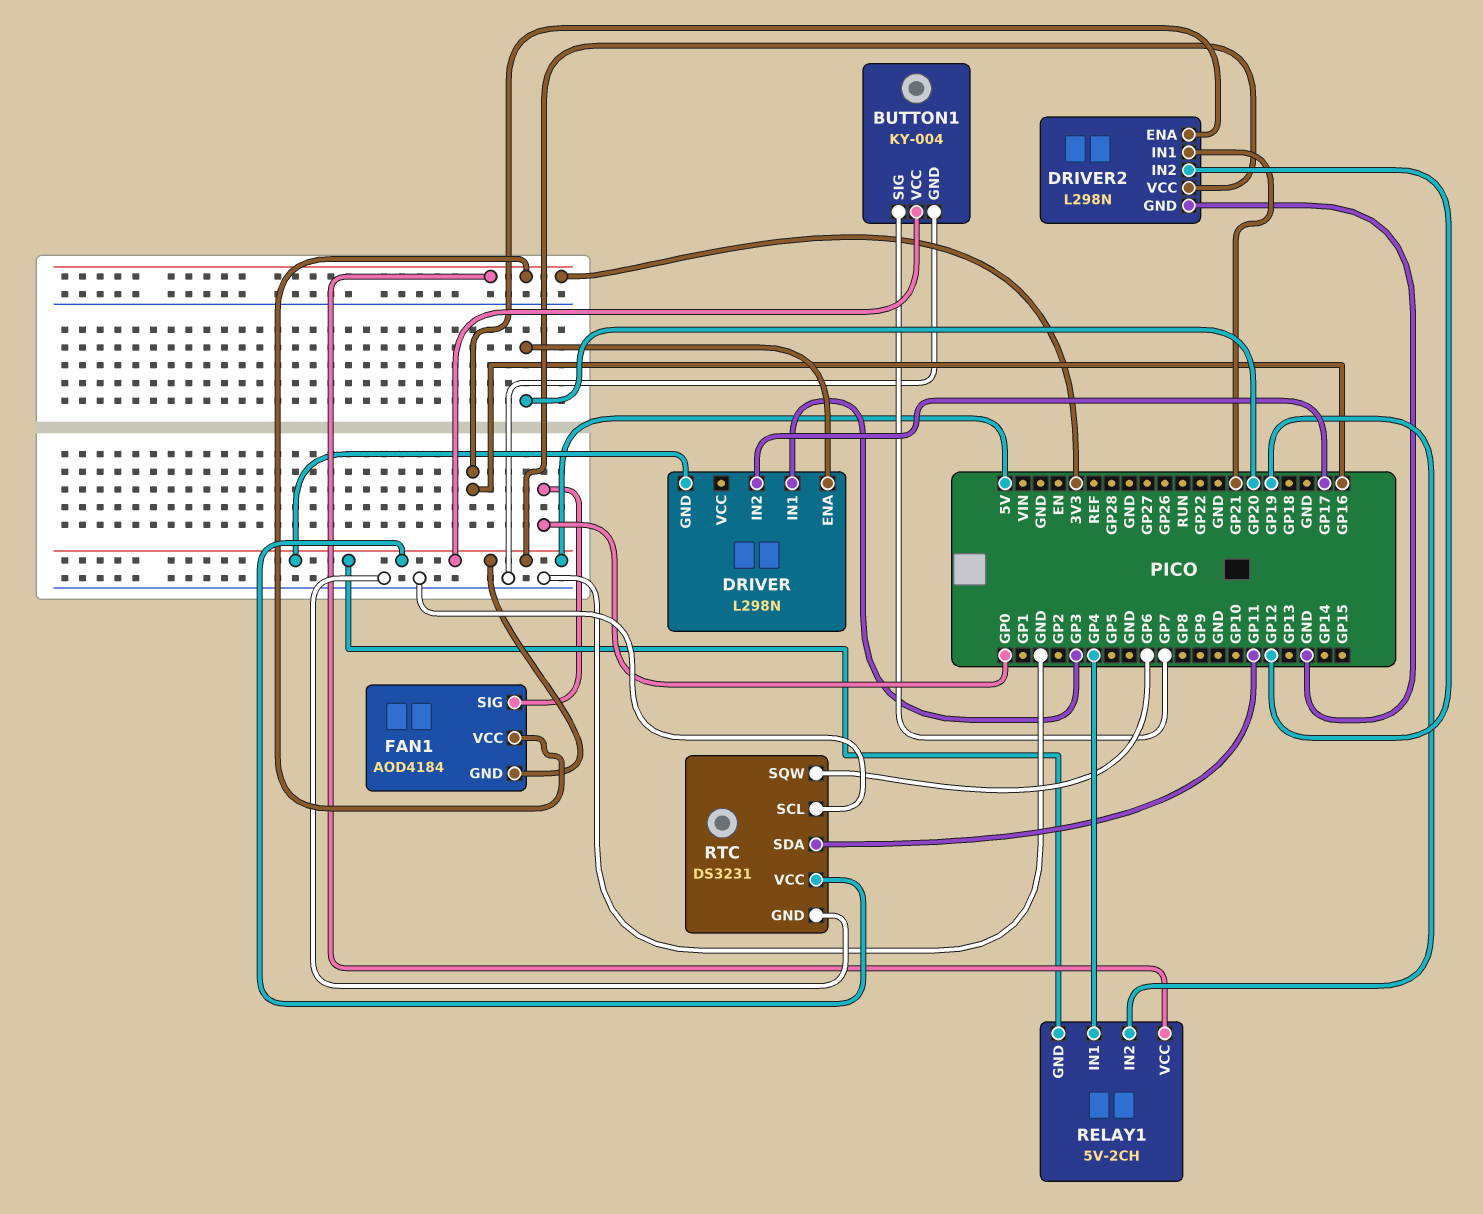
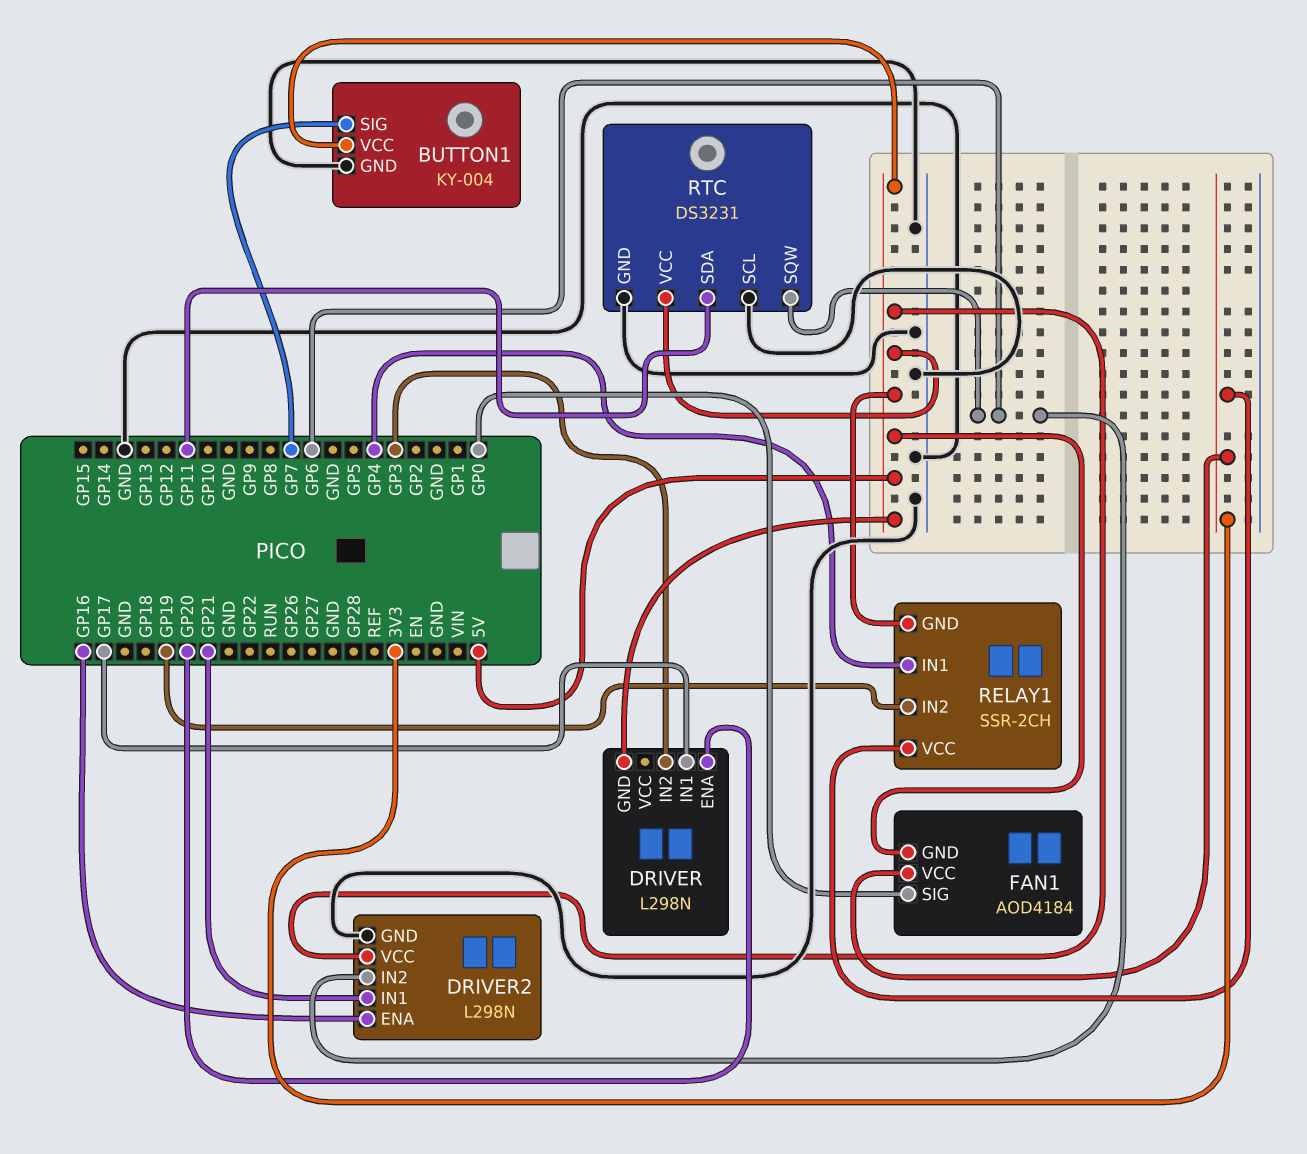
DRIVER pin IN1: GP3 -> GP17
DRIVER pin IN2: GP17 -> GP3
DRIVER2 pin IN2: GP12 -> GP6
RELAY1: 5V-2CH -> SSR-2CH

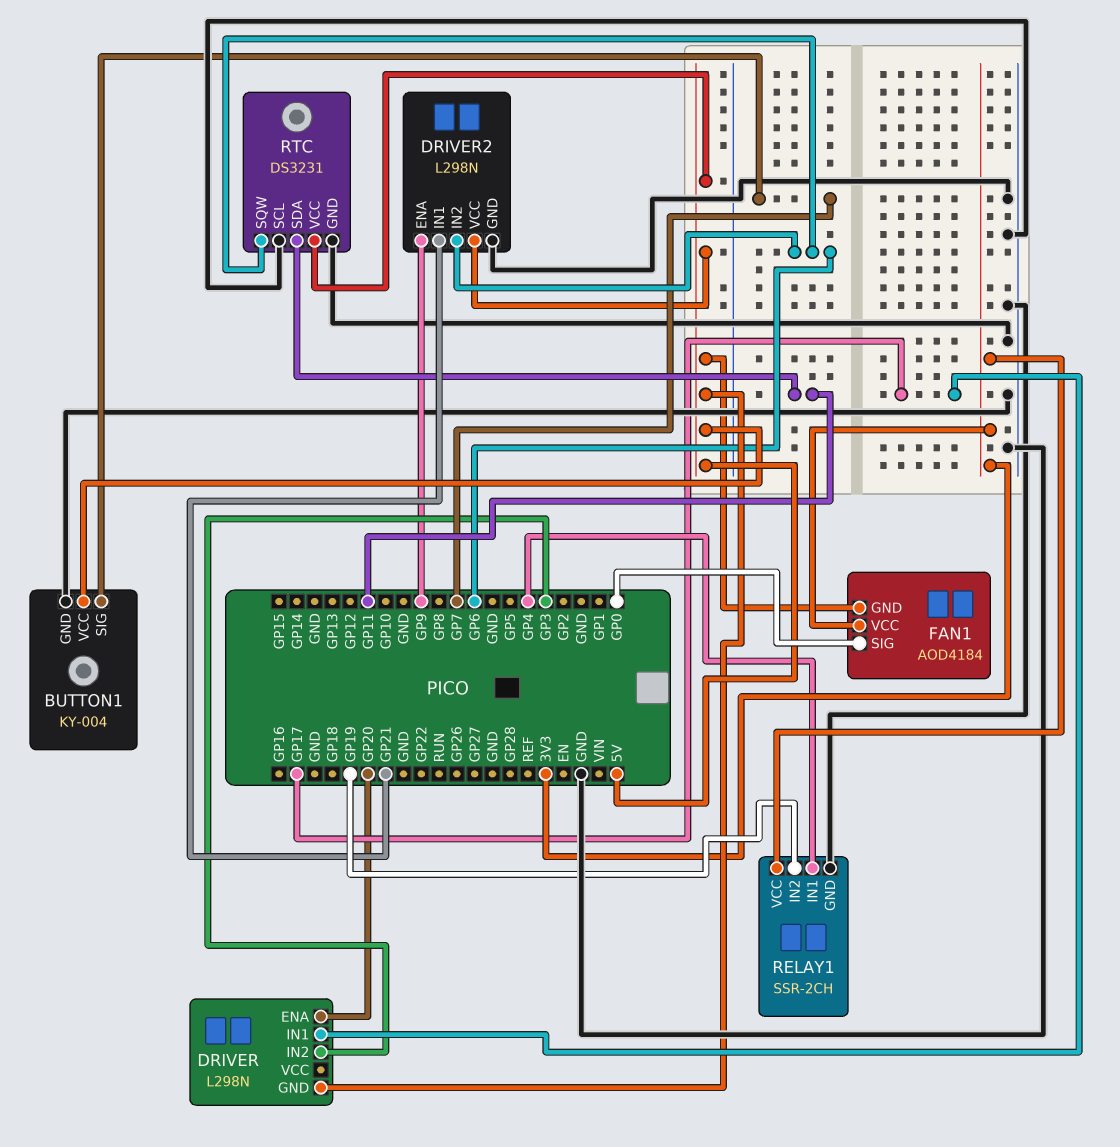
DRIVER2 pin ENA: GP16 -> GP9
RELAY1 pin GND: 5V -> GND

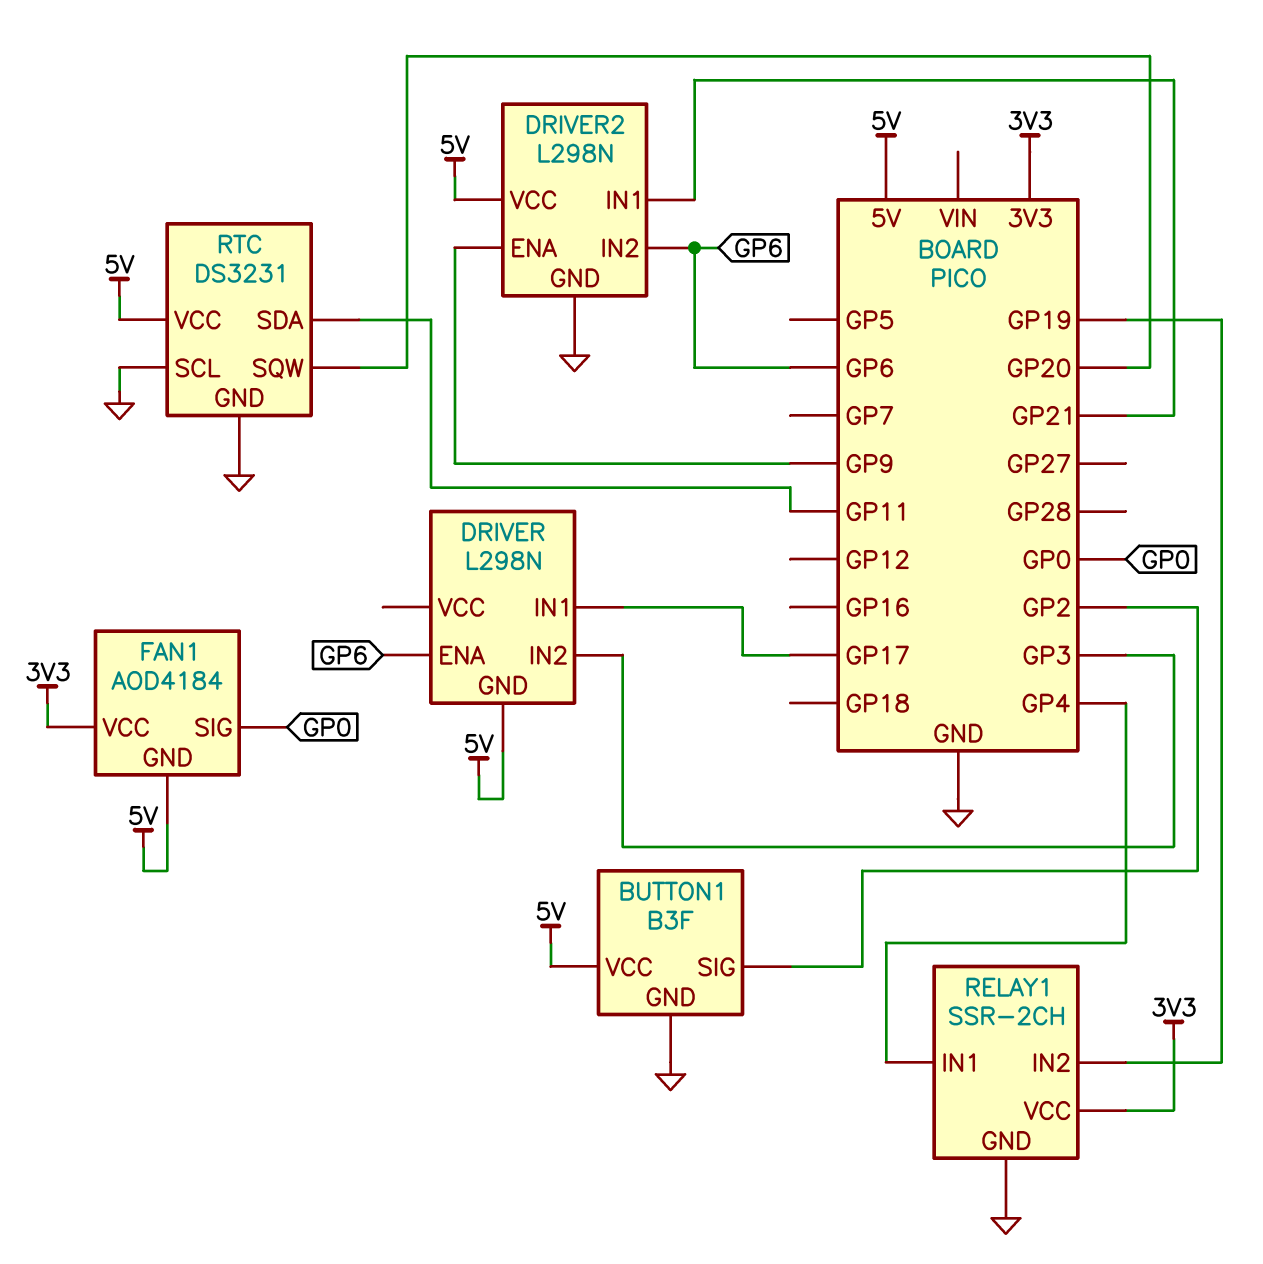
BUTTON1: KY-004 -> B3F
BUTTON1 pin SIG: GP7 -> GP2
DRIVER pin ENA: GP20 -> GP6
RTC pin SQW: GP6 -> GP20

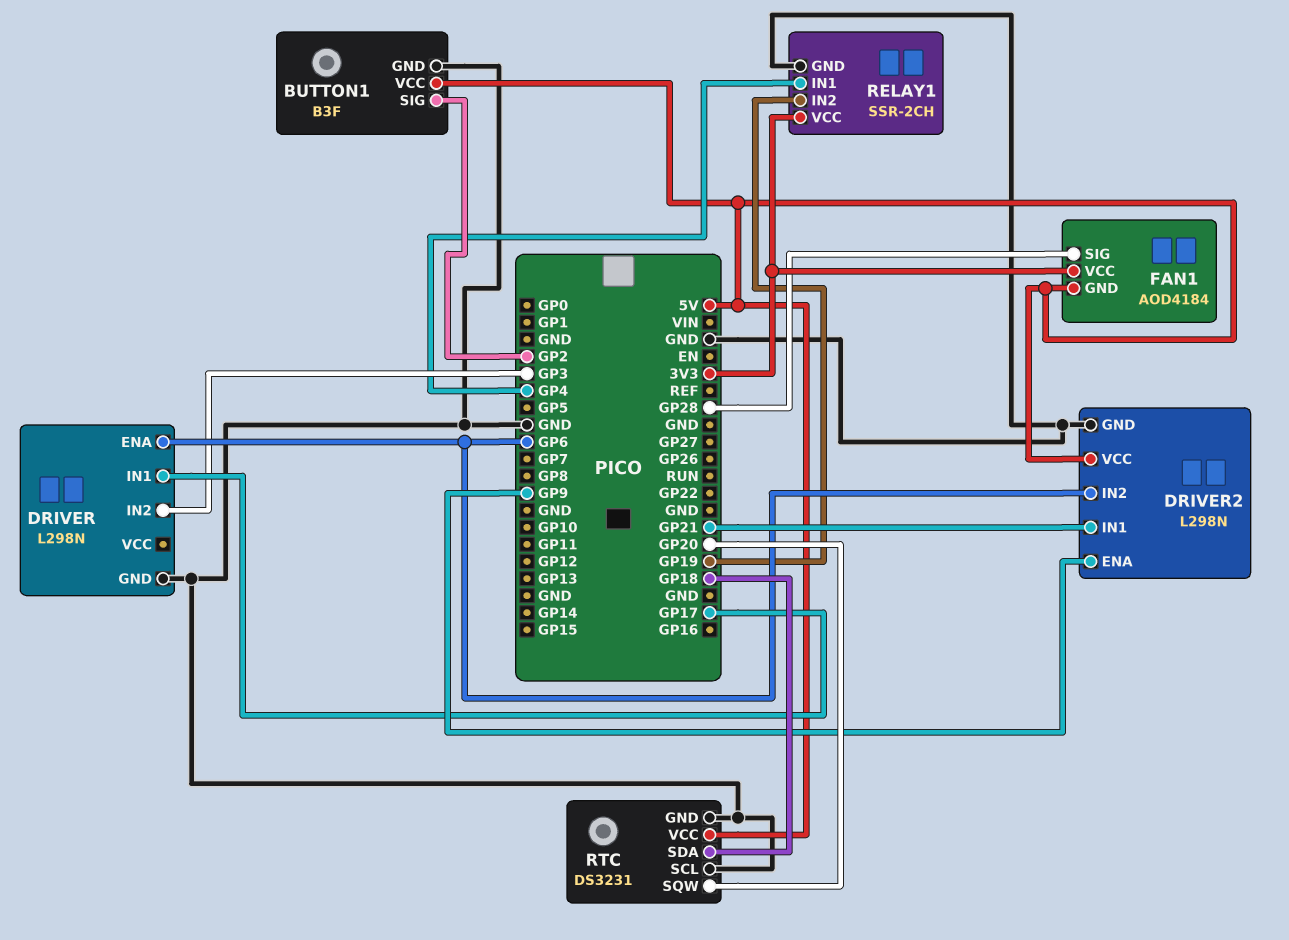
DRIVER pin GND: 5V -> GND
FAN1 pin SIG: GP0 -> GP28
RTC pin SDA: GP11 -> GP18

